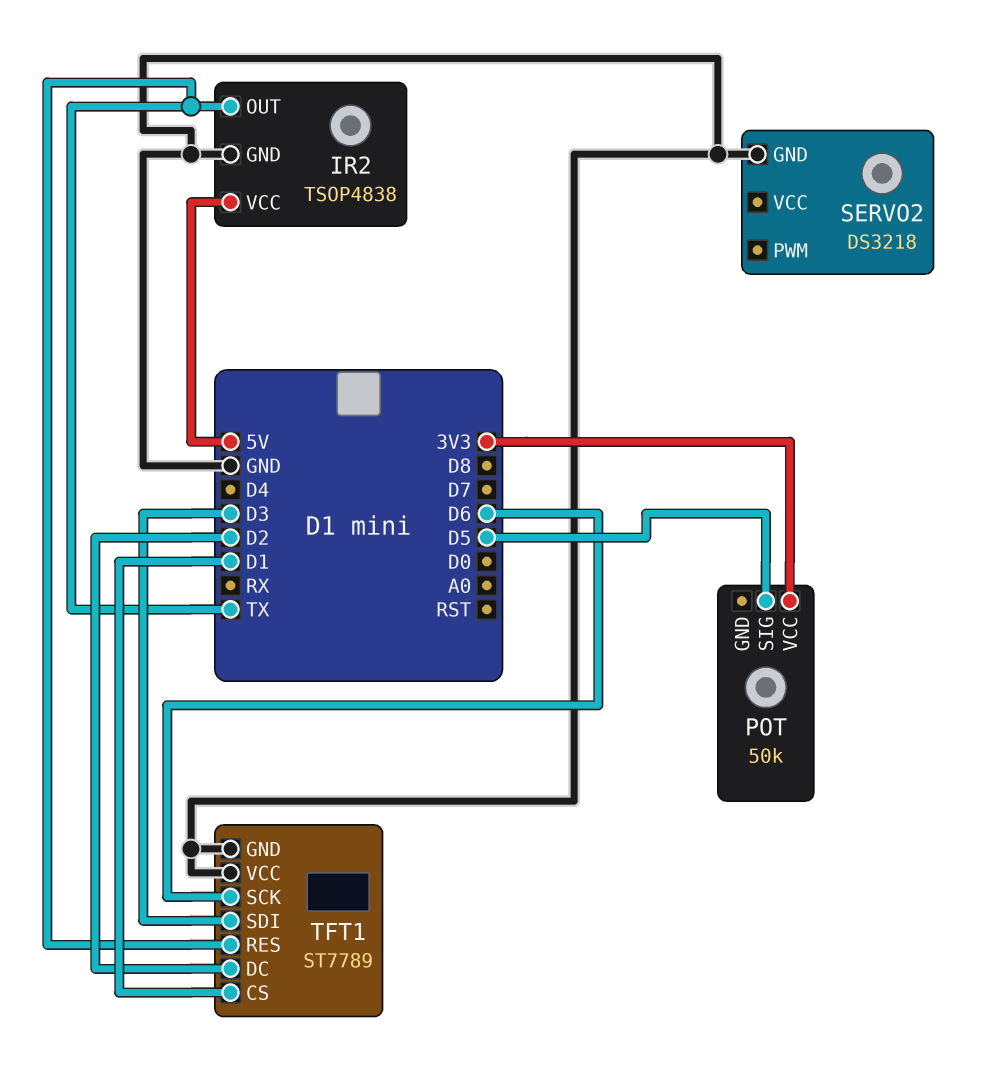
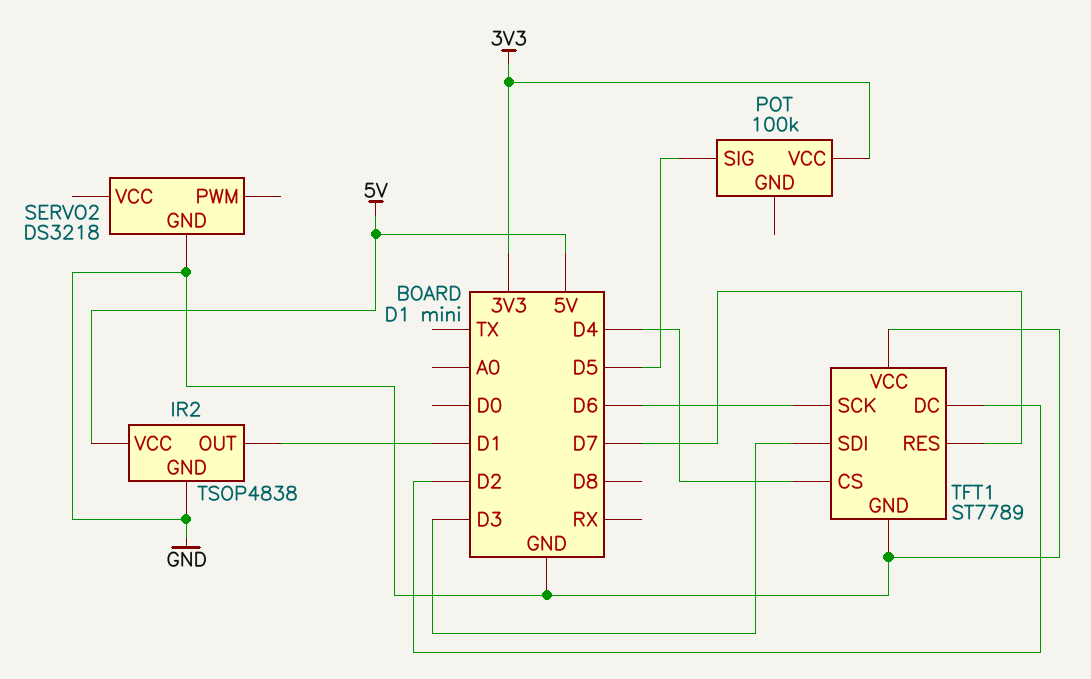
IR2 pin OUT: TX -> D1
POT: 50k -> 100k
TFT1 pin CS: D1 -> D4
TFT1 pin RES: TX -> D7

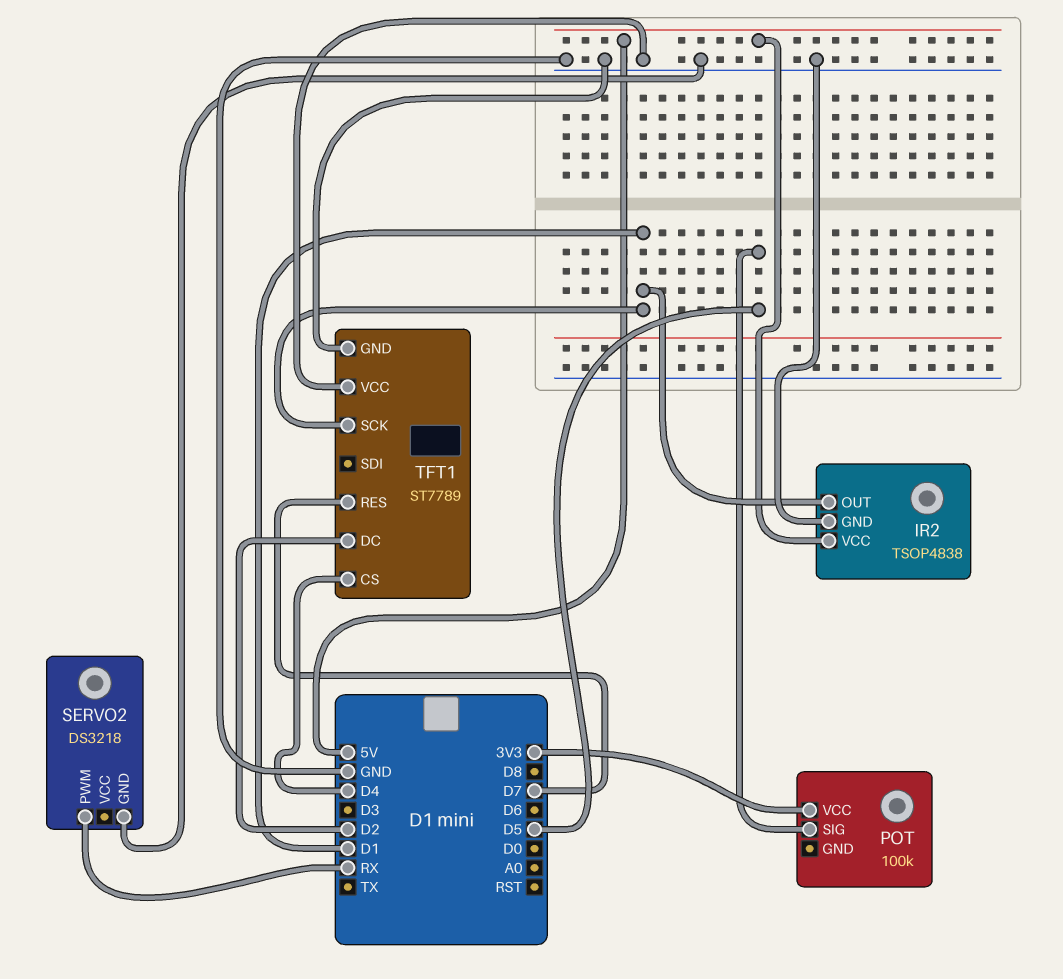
SERVO2 pin PWM: none -> RX
TFT1 pin SCK: D6 -> D1
TFT1 pin SDI: D3 -> none

